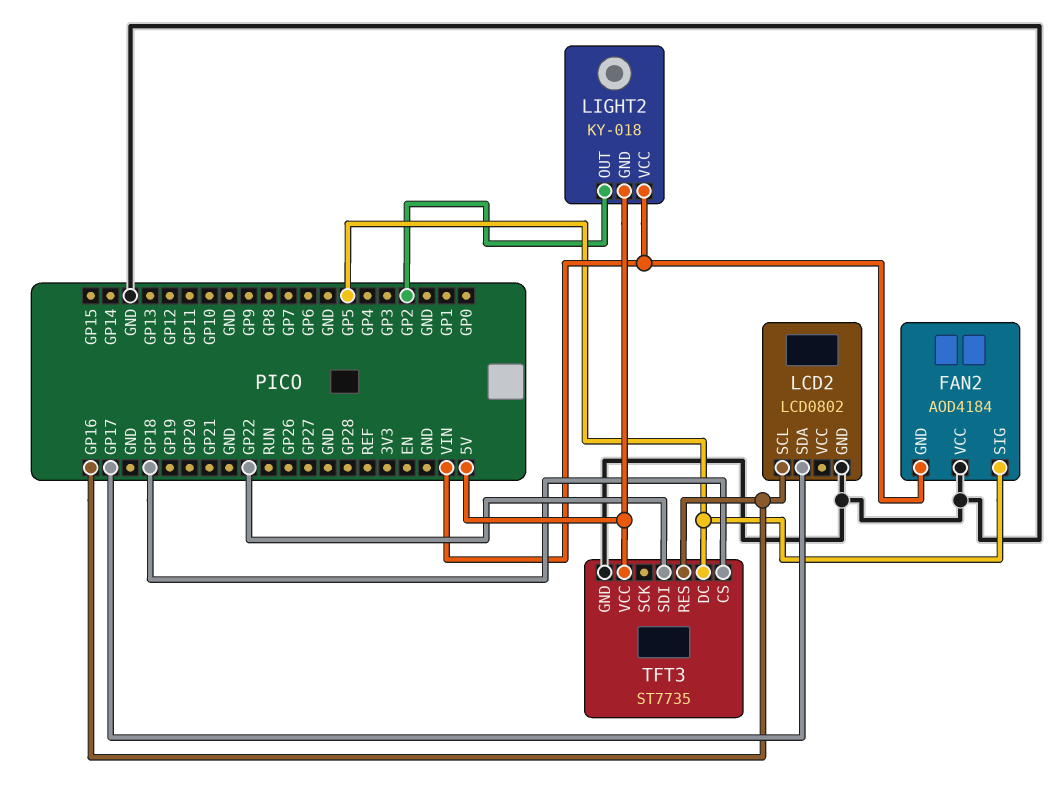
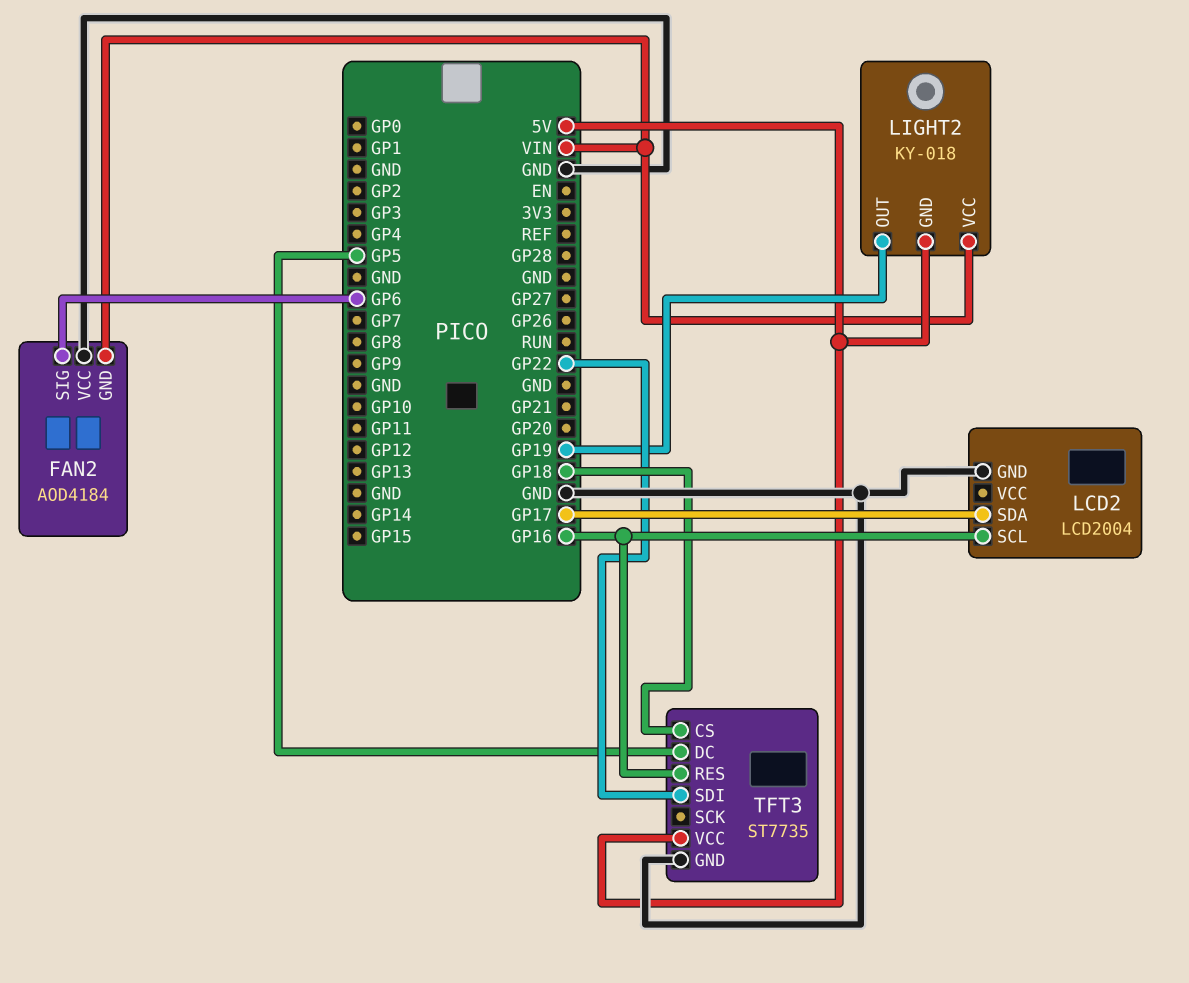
FAN2 pin SIG: GP5 -> GP6
LCD2: LCD0802 -> LCD2004
LIGHT2 pin OUT: GP2 -> GP19

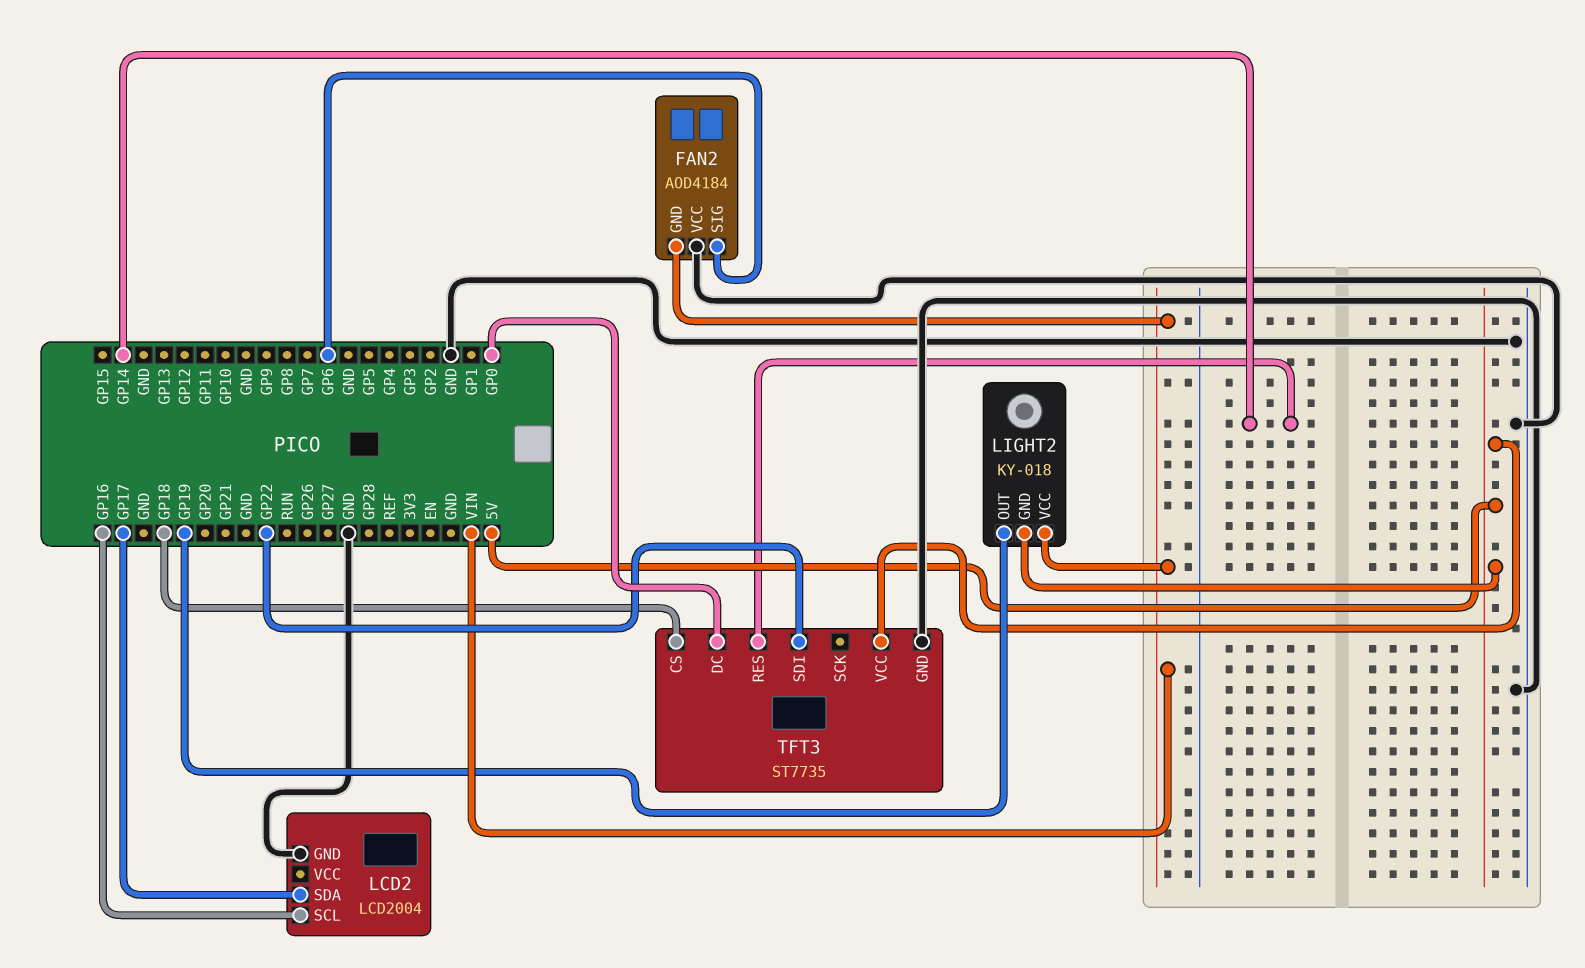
TFT3 pin DC: GP5 -> GP0
TFT3 pin RES: GP16 -> GP14

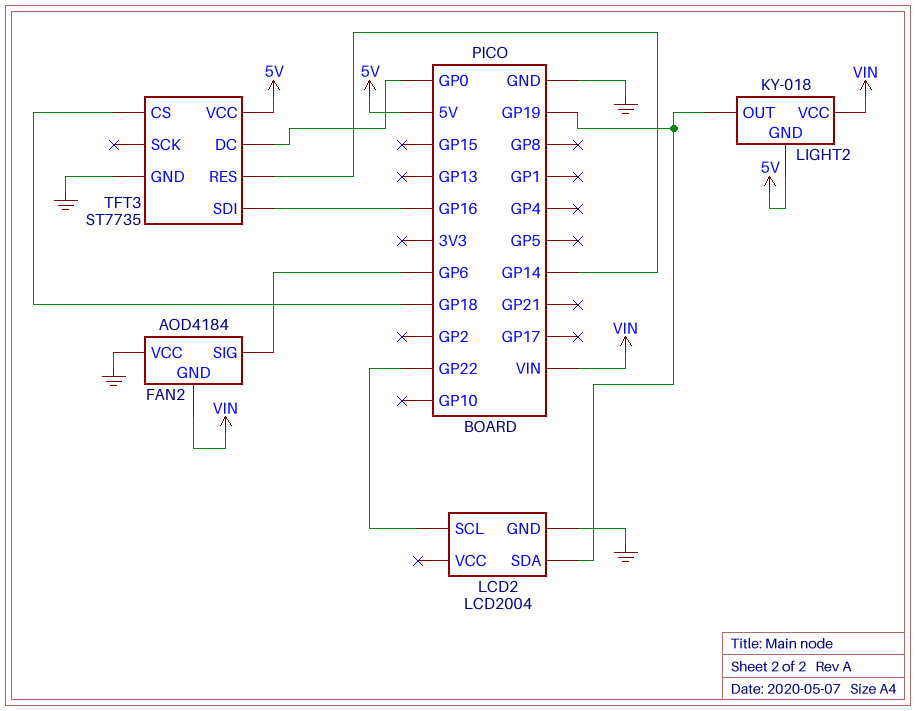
LCD2 pin SCL: GP16 -> GP22
LCD2 pin SDA: GP17 -> GP19
TFT3 pin SDI: GP22 -> GP16

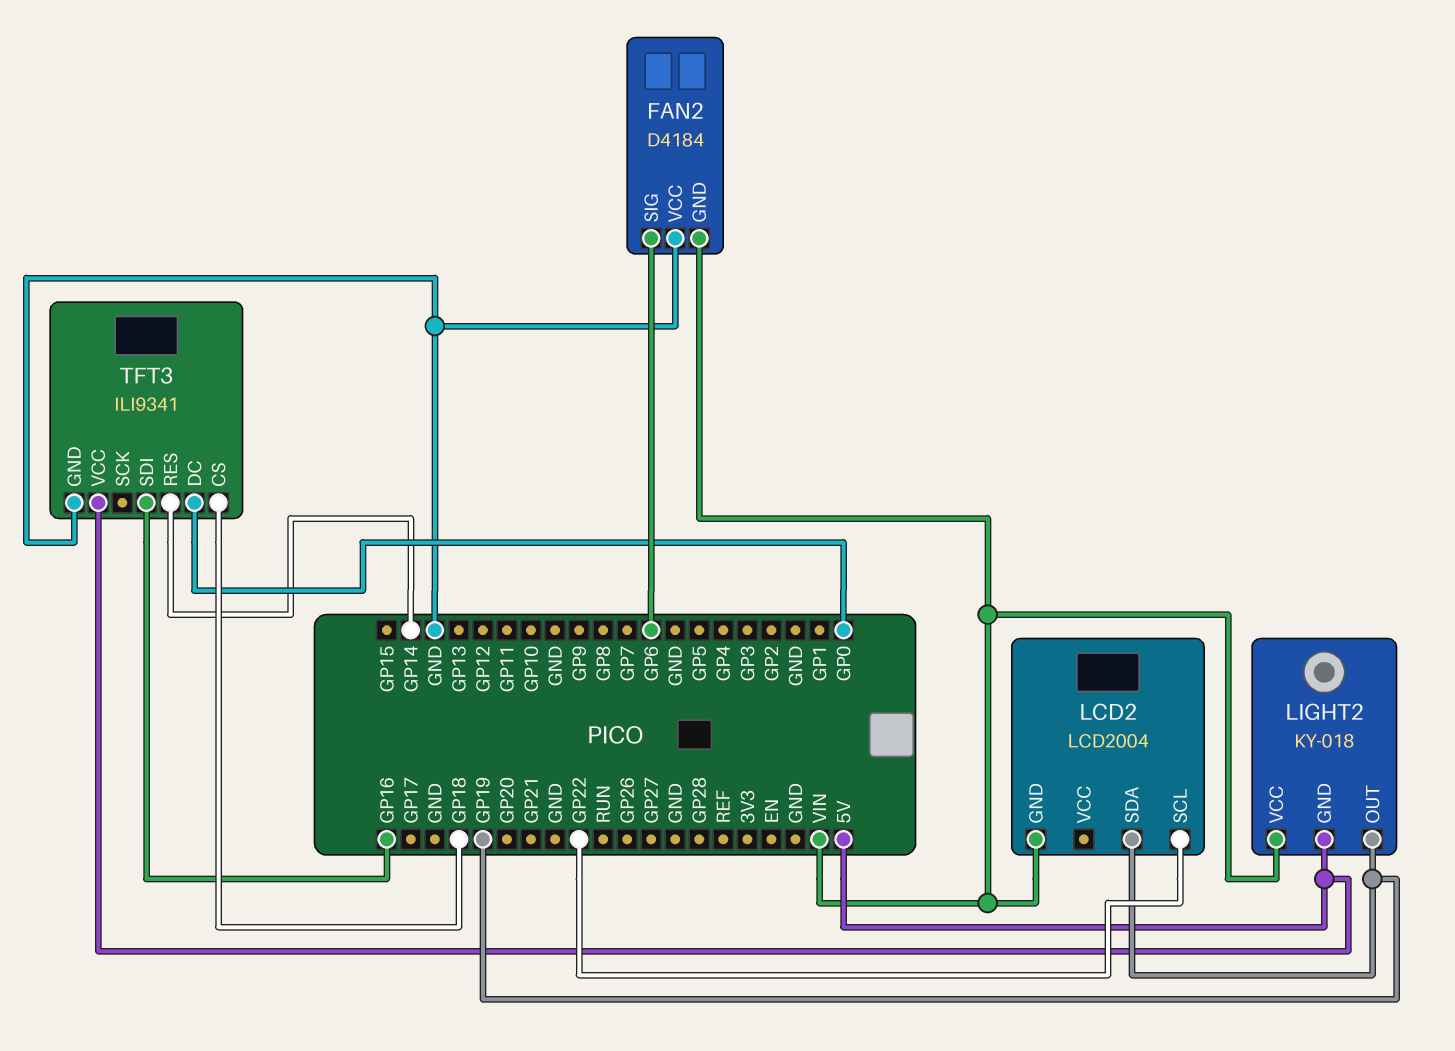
FAN2: AOD4184 -> D4184
LCD2 pin GND: GND -> VIN
TFT3: ST7735 -> ILI9341

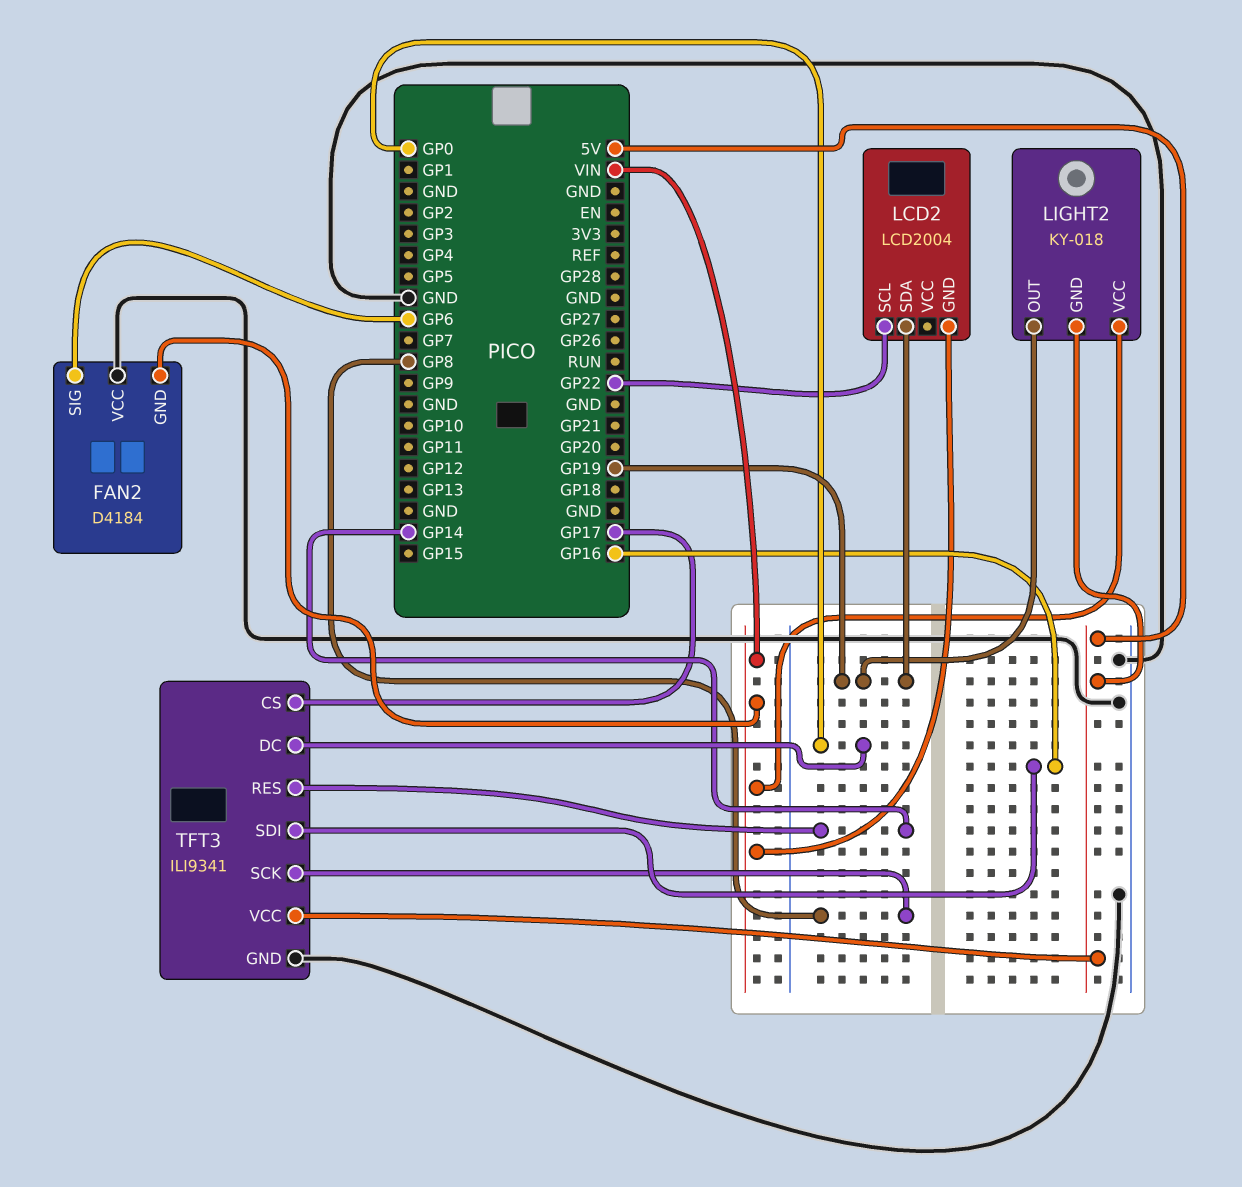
TFT3 pin CS: GP18 -> GP17
TFT3 pin SCK: none -> GP8

